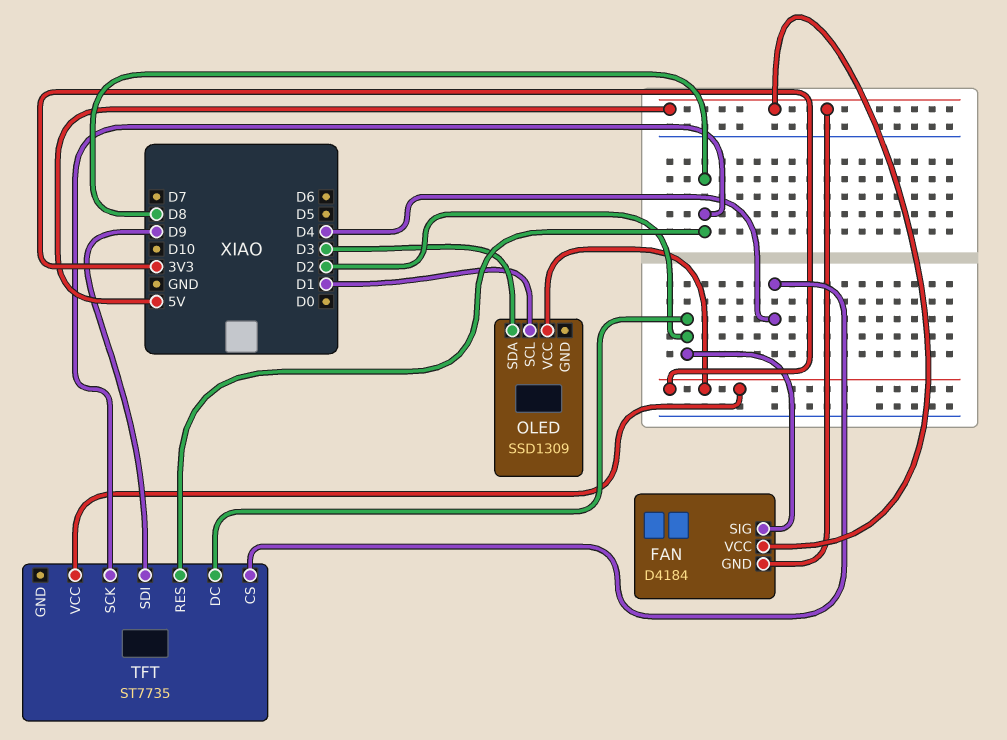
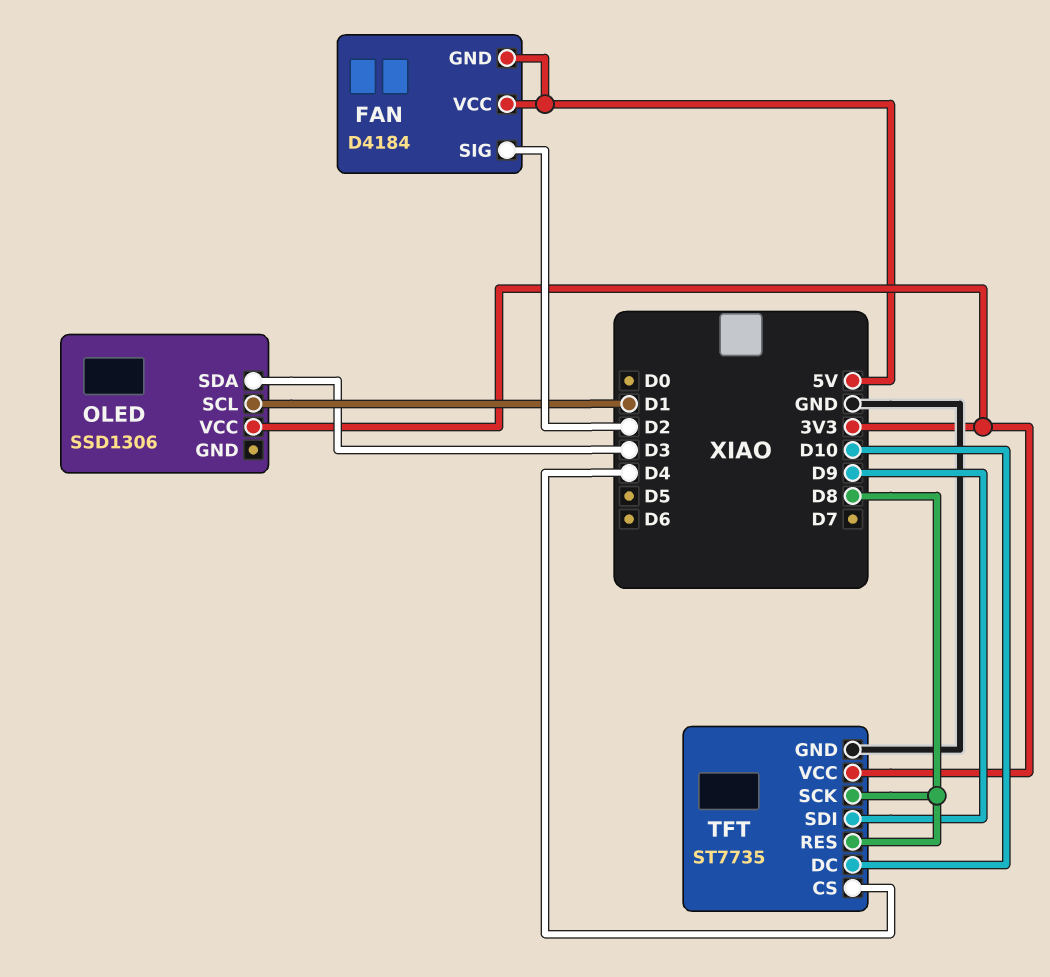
OLED: SSD1309 -> SSD1306
TFT pin DC: D2 -> D10
TFT pin GND: none -> GND

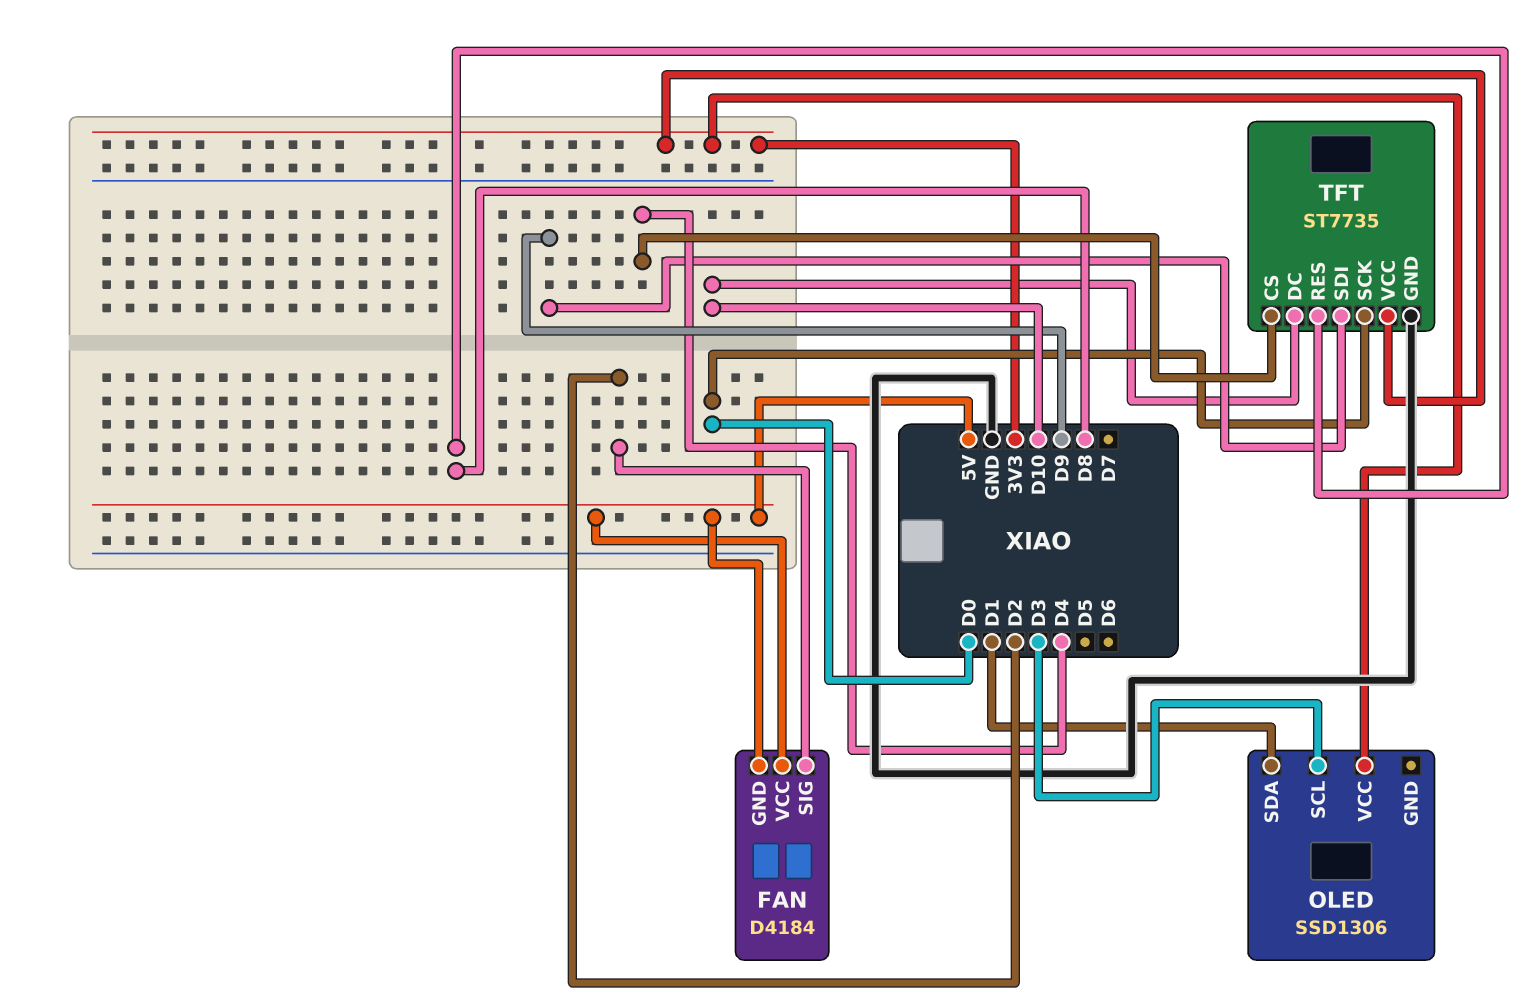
OLED pin SCL: D1 -> D3
OLED pin SDA: D3 -> D1
TFT pin SCK: D8 -> D0

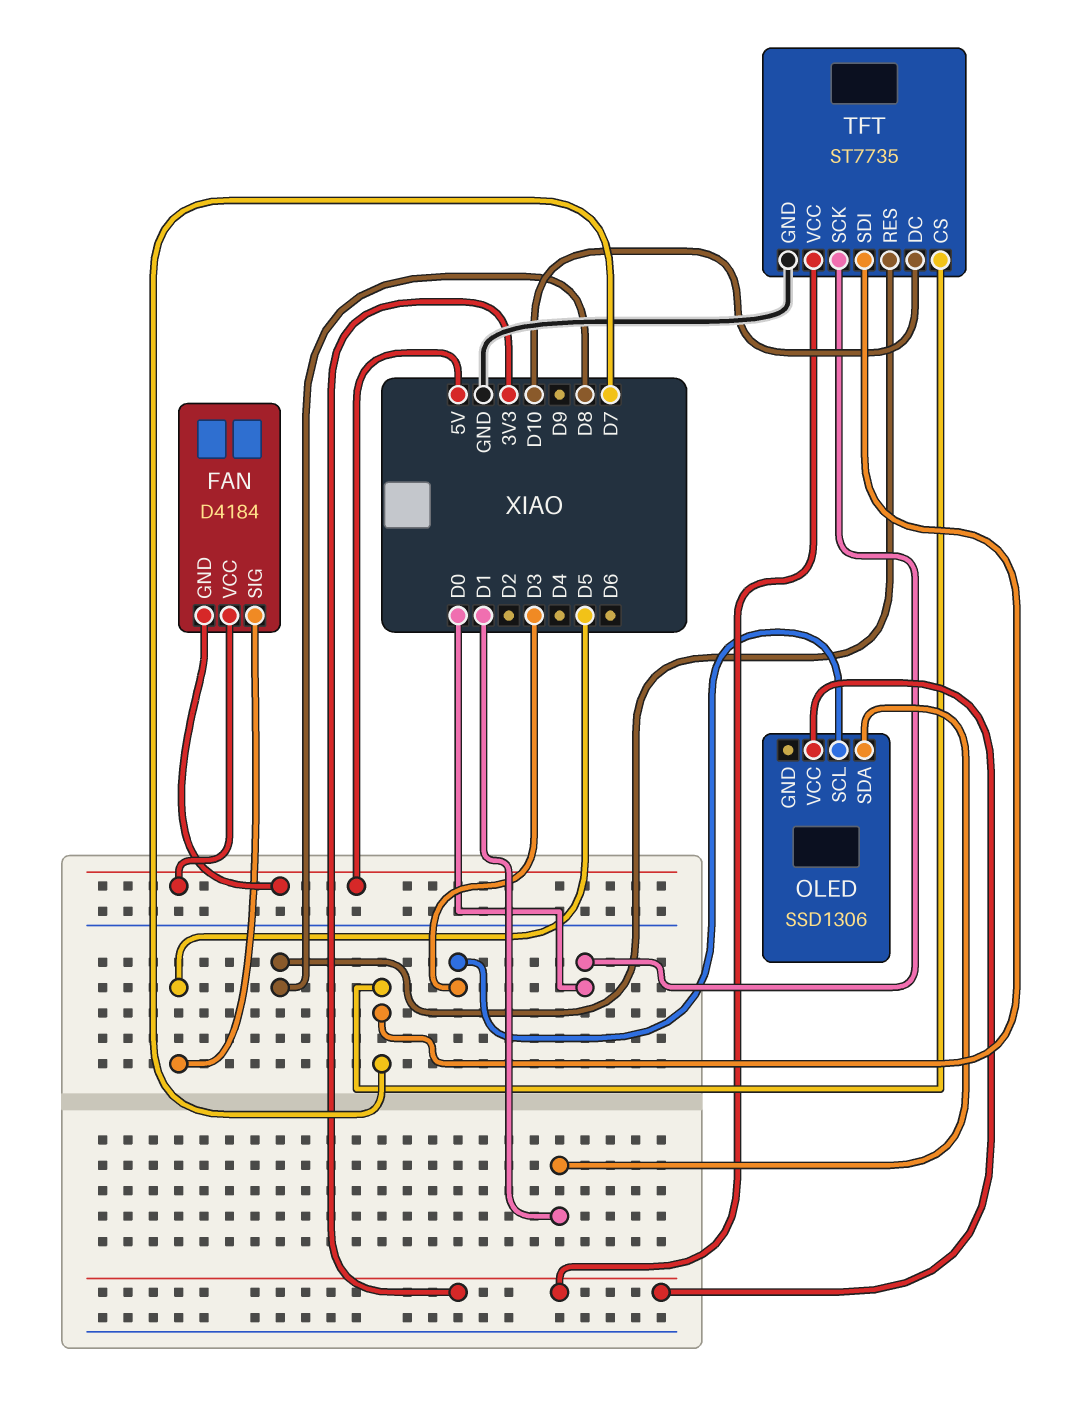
FAN pin SIG: D2 -> D5
TFT pin CS: D4 -> D7
TFT pin SDI: D9 -> D7

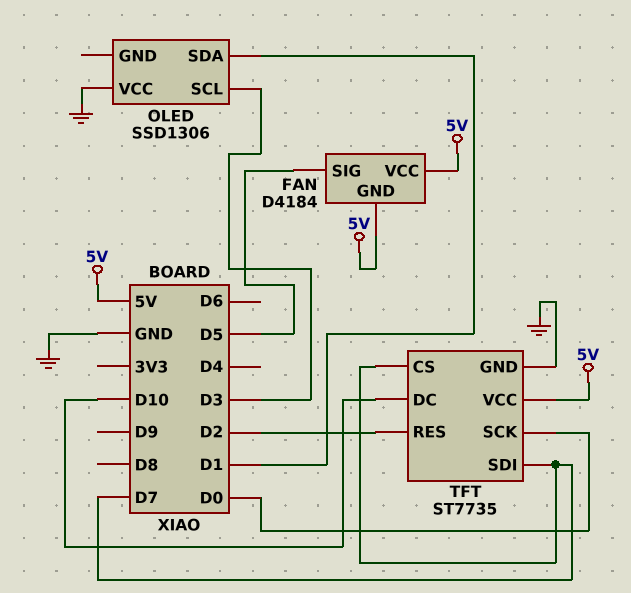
OLED pin VCC: 3V3 -> GND
TFT pin RES: D8 -> D2
TFT pin VCC: 3V3 -> 5V

